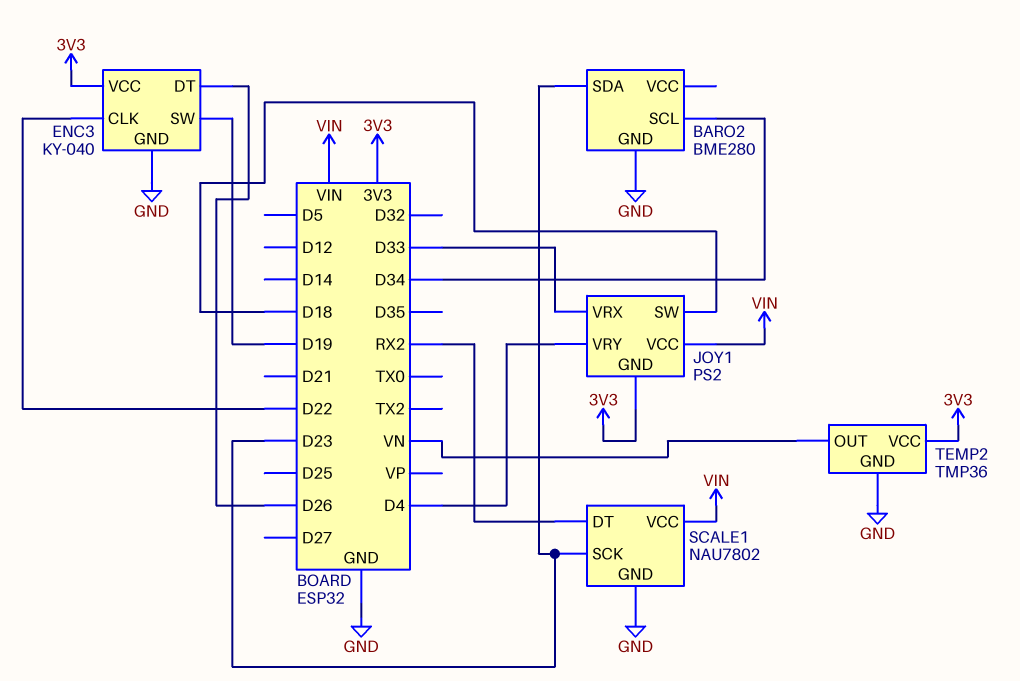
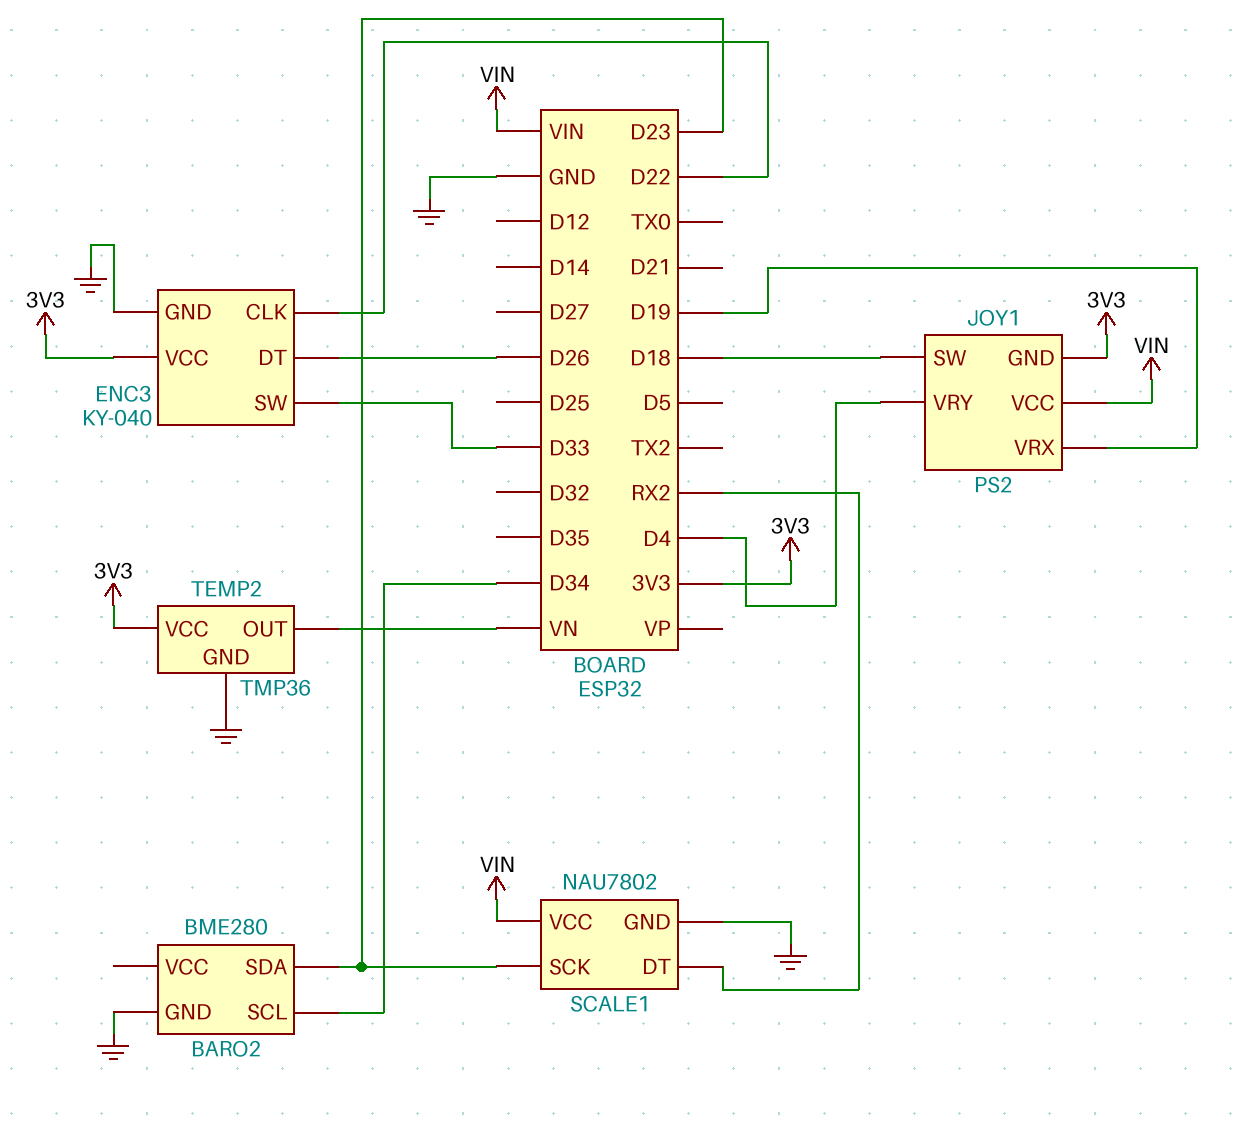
ENC3 pin SW: D19 -> D33
JOY1 pin VRX: D33 -> D19

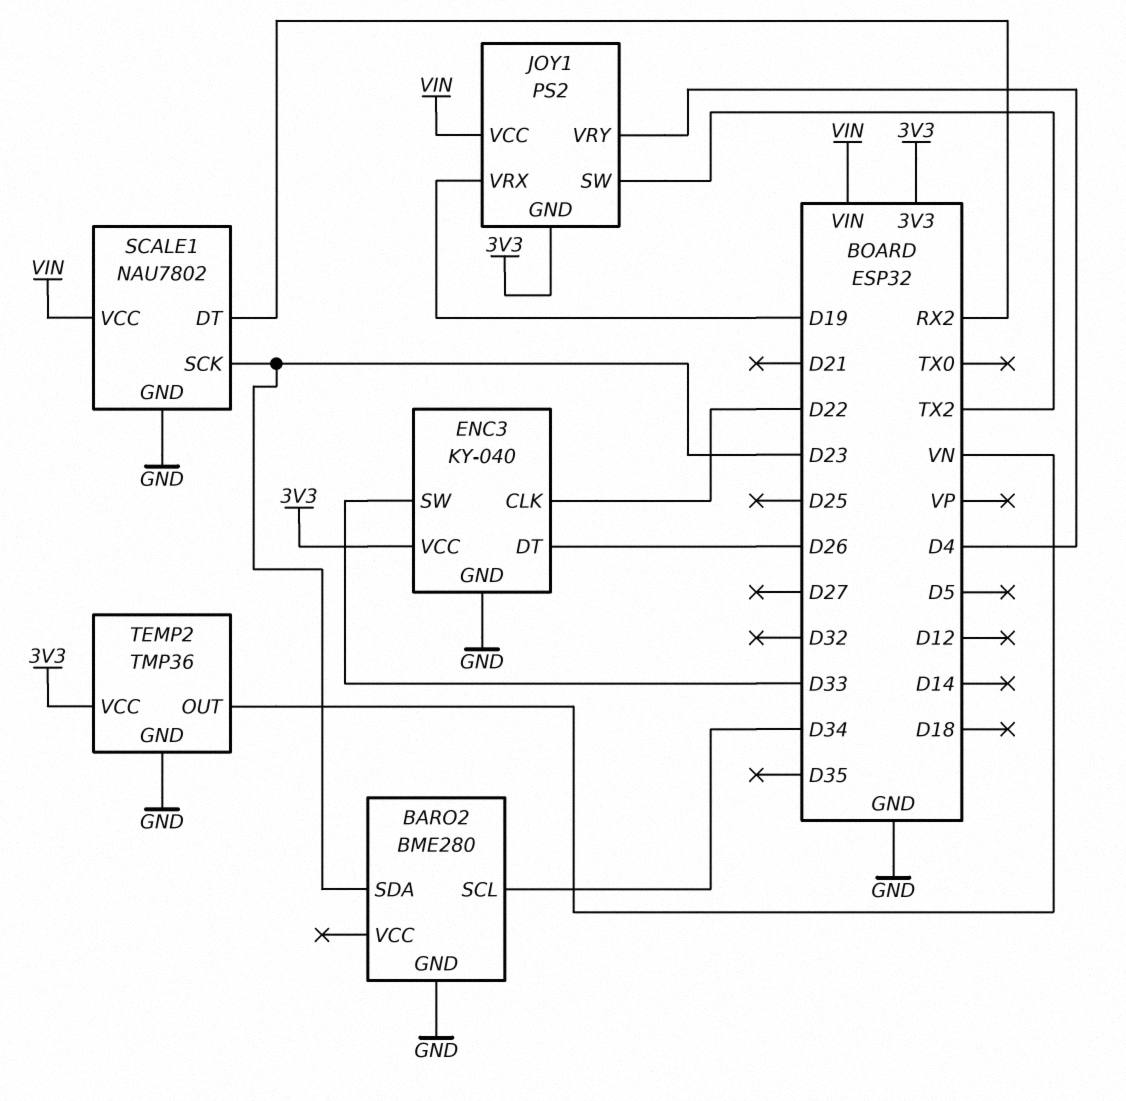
JOY1 pin SW: D18 -> TX2

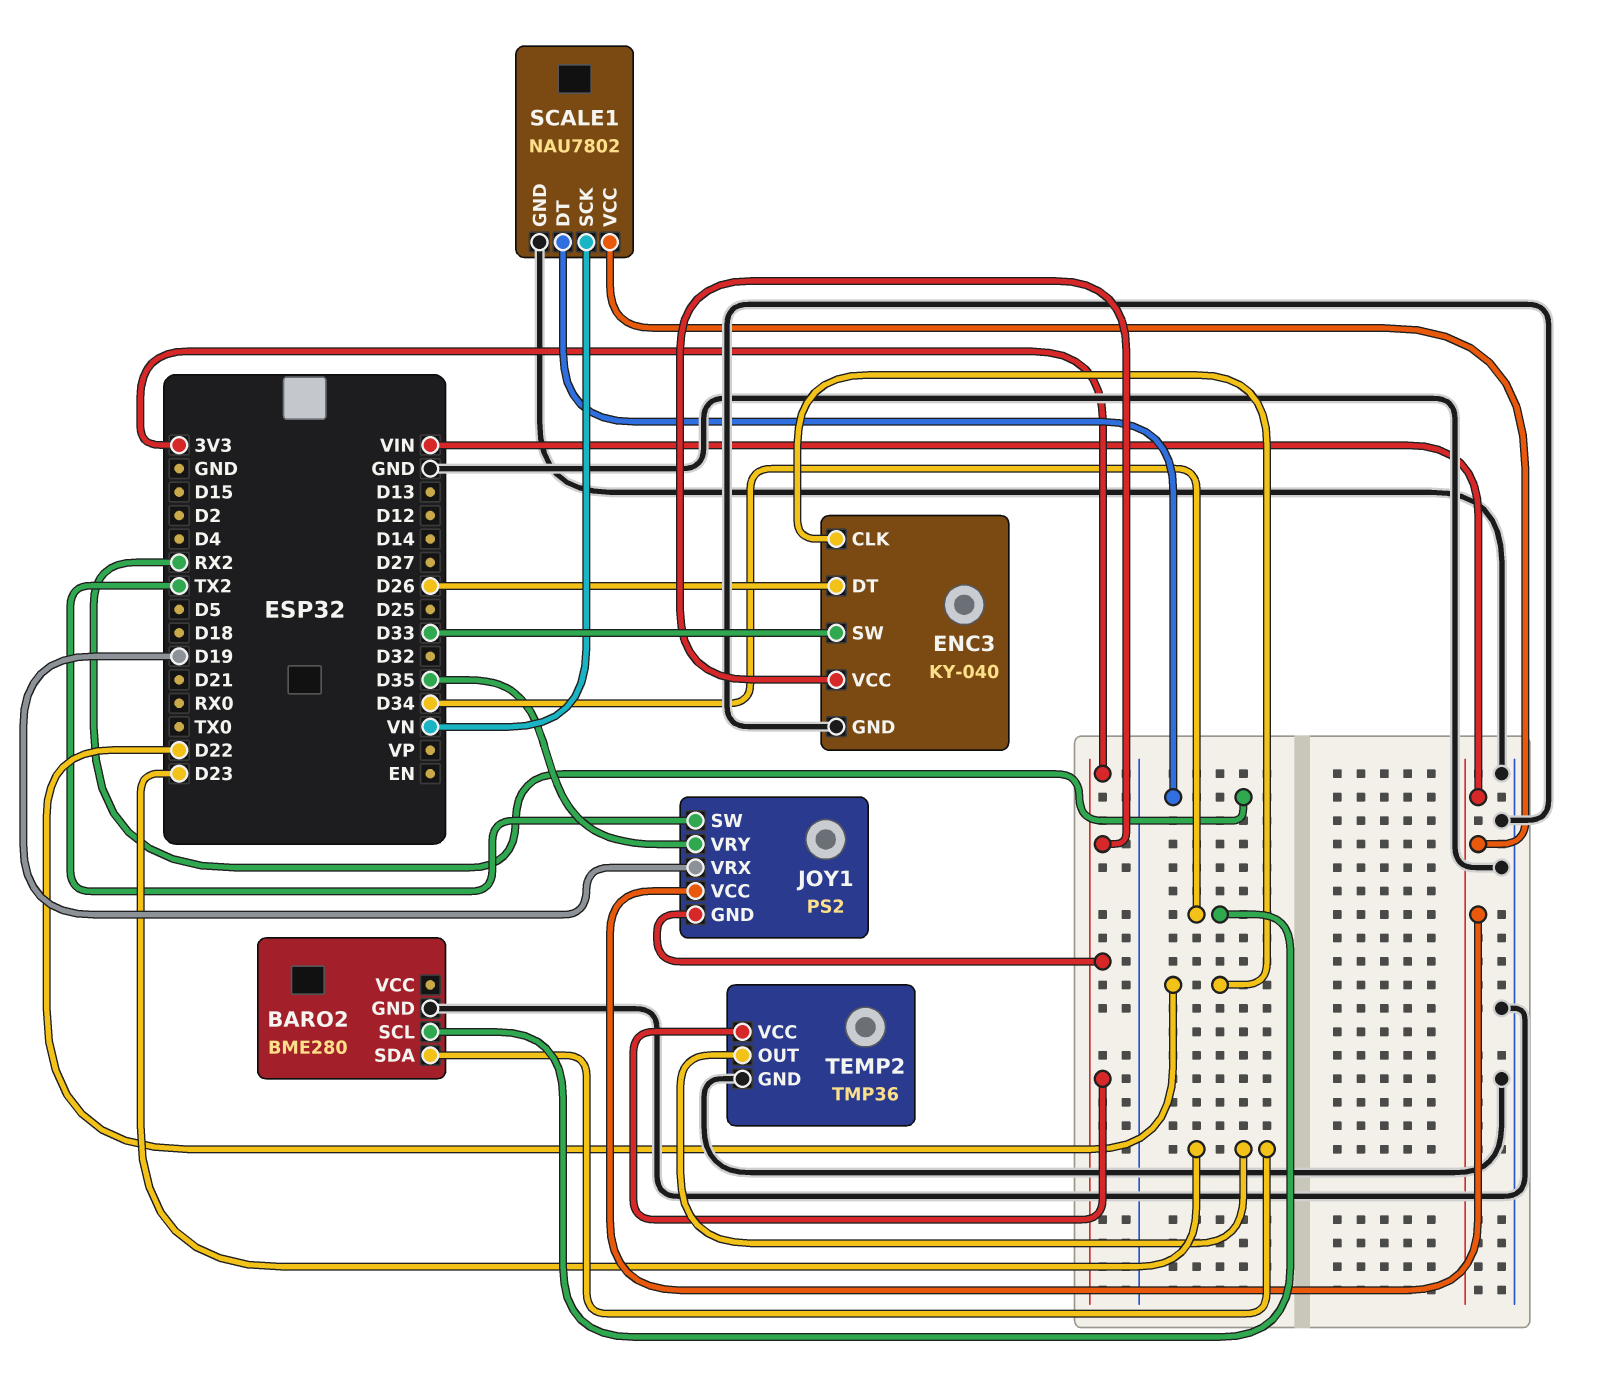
JOY1 pin VRY: D4 -> D35
SCALE1 pin SCK: D23 -> VN
TEMP2 pin OUT: VN -> D23

